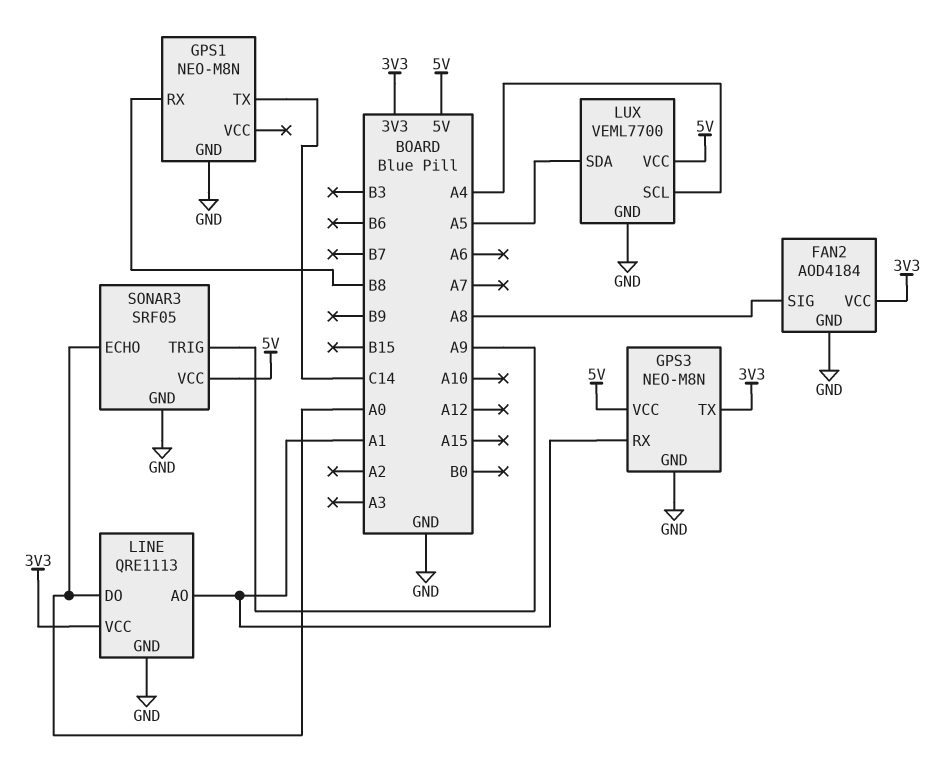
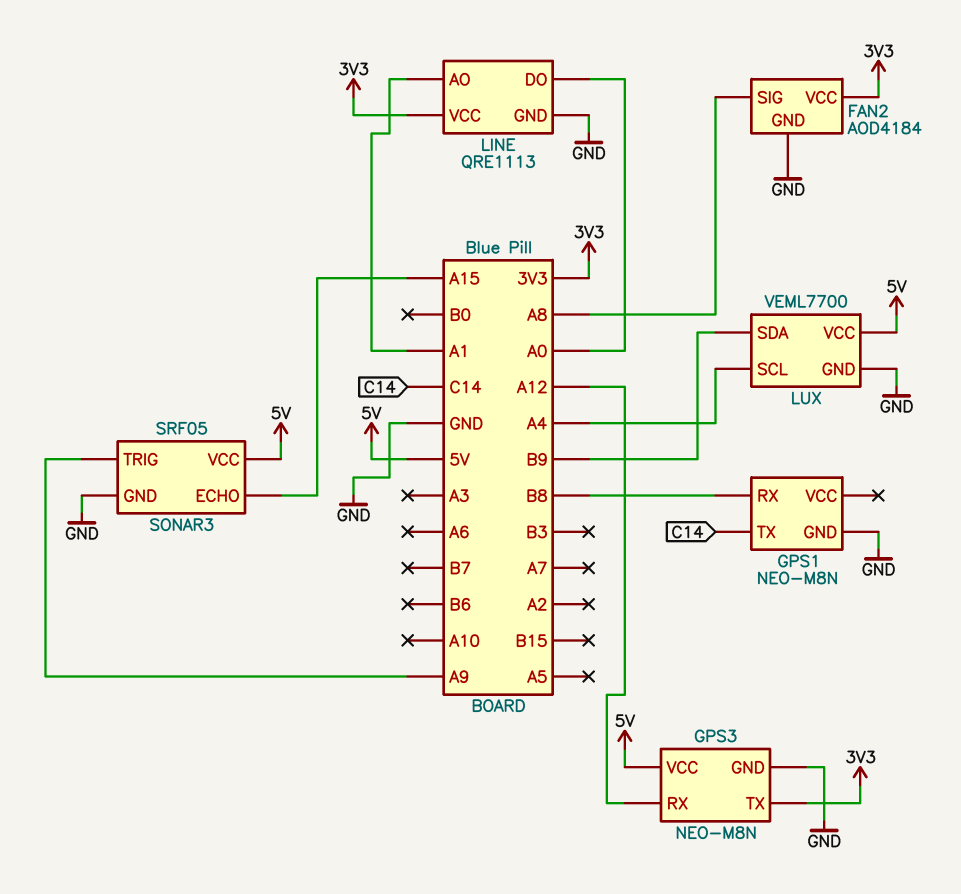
GPS3 pin RX: A1 -> A12
LUX pin SDA: A5 -> B9
SONAR3 pin ECHO: A0 -> A15

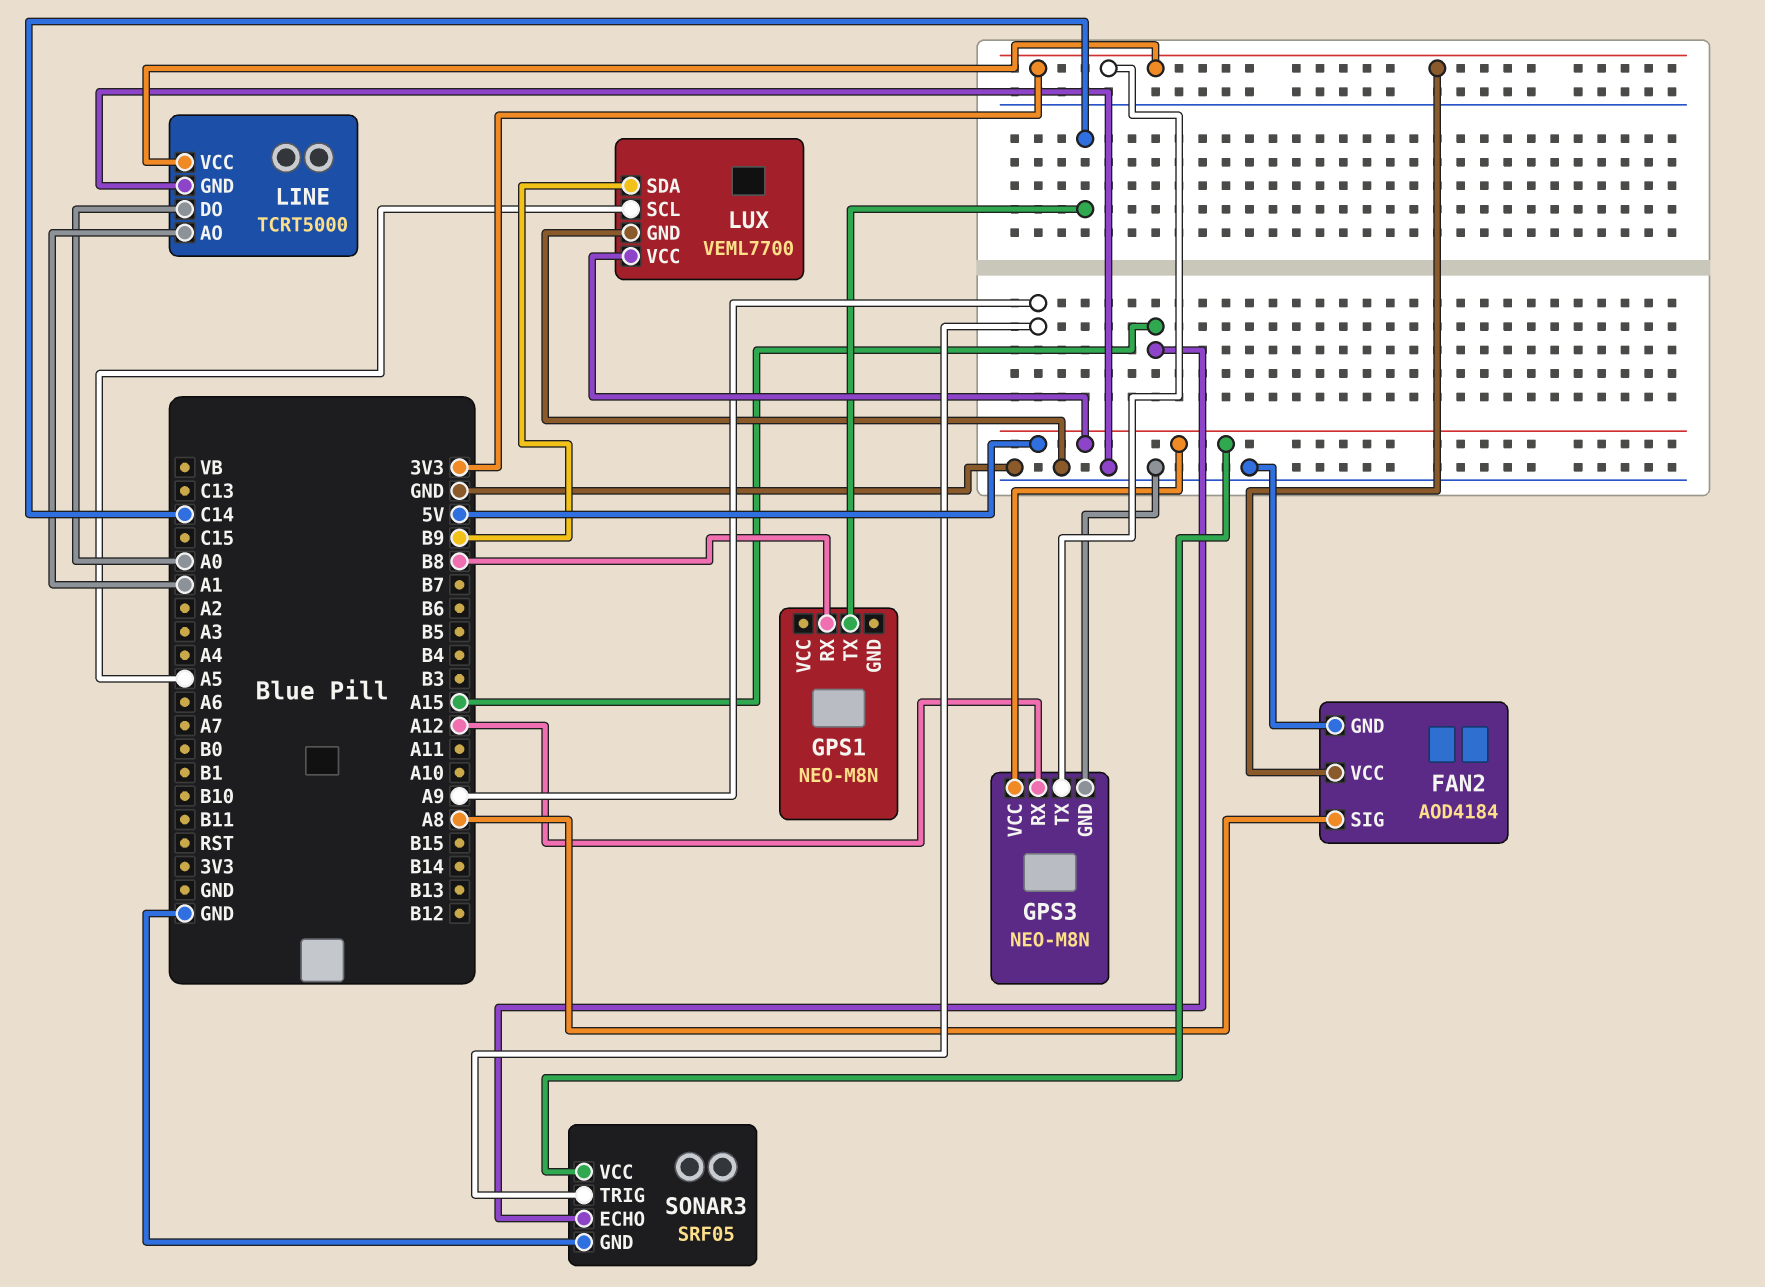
GPS1 pin GND: GND -> none
LINE: QRE1113 -> TCRT5000
LUX pin SCL: A4 -> A5

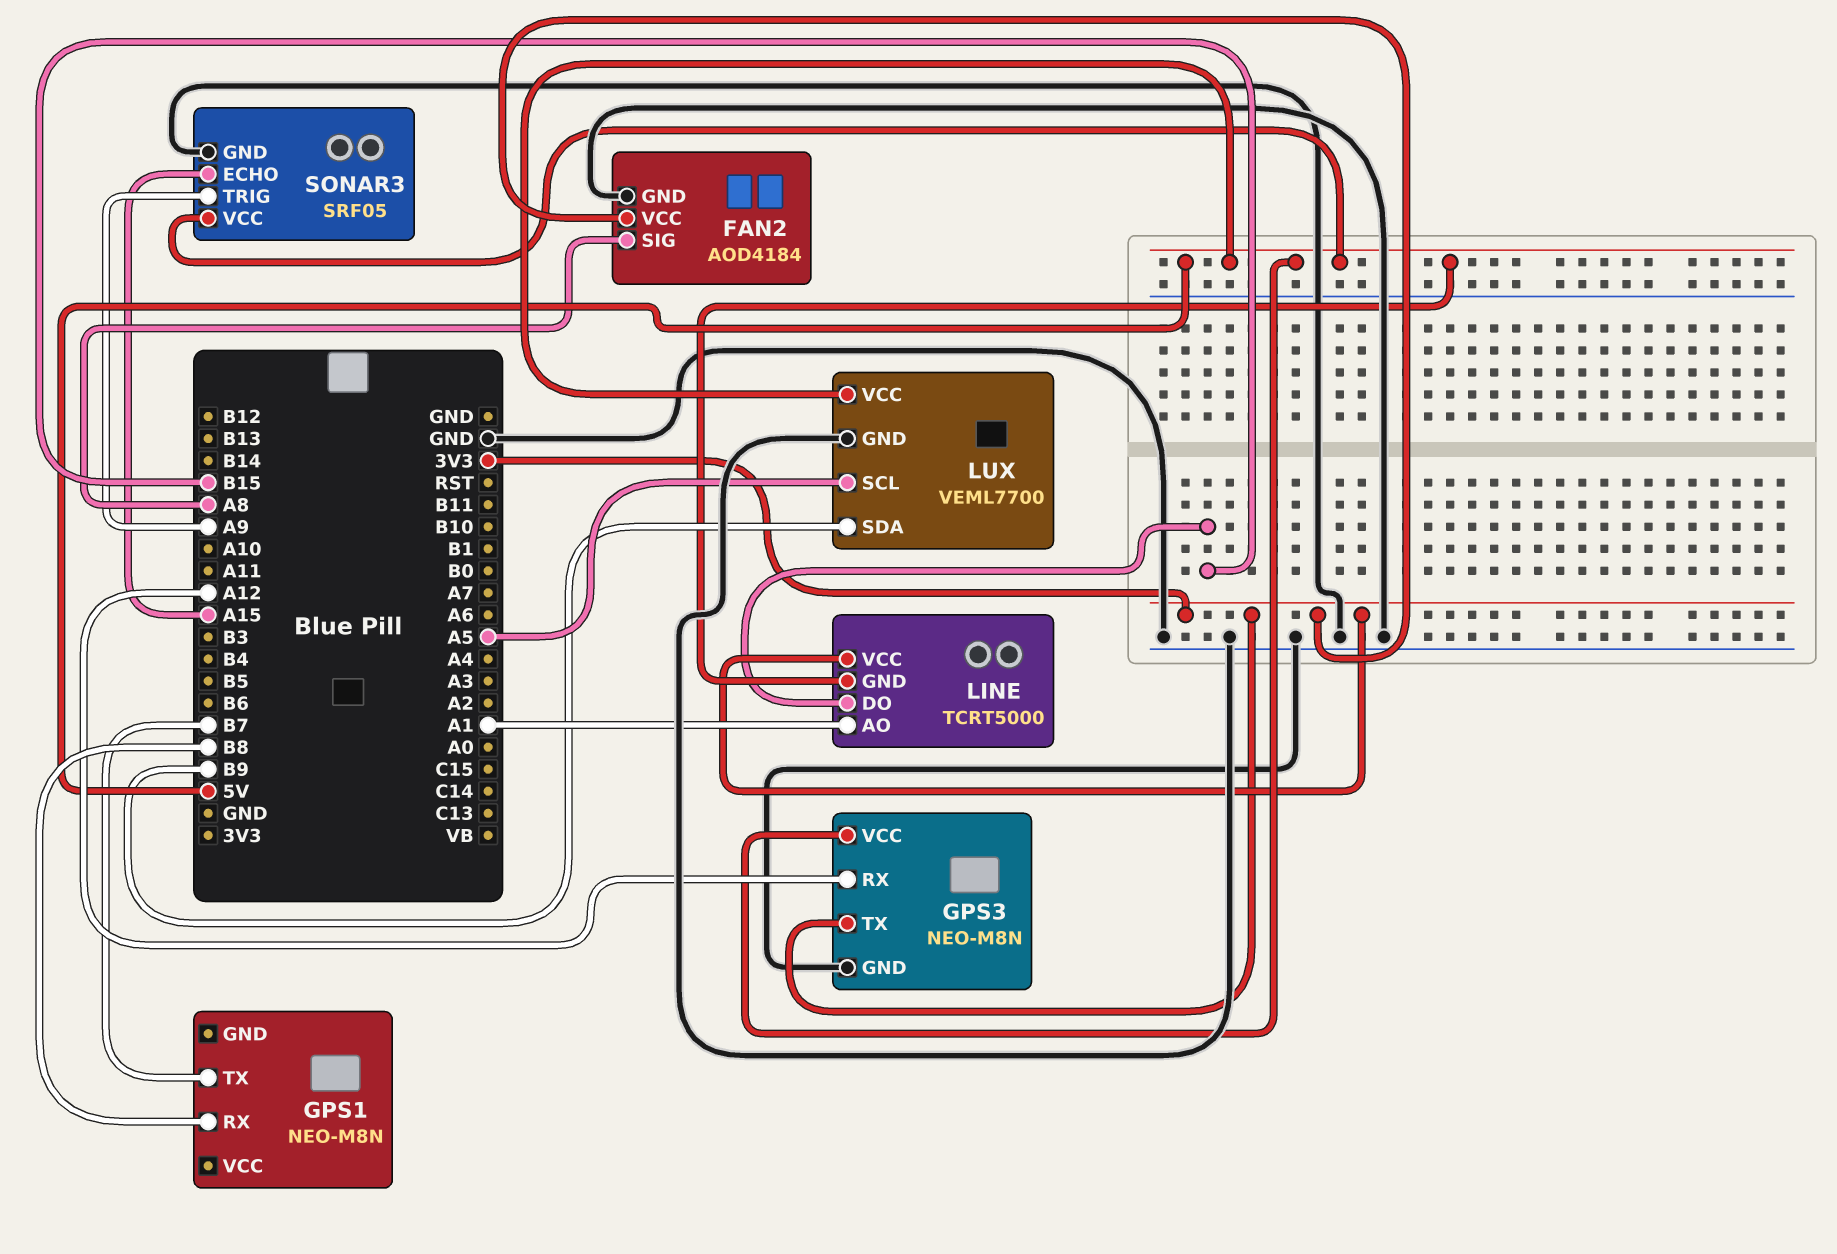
GPS1 pin TX: C14 -> B7
LINE pin DO: A0 -> B15
LINE pin GND: GND -> 5V

